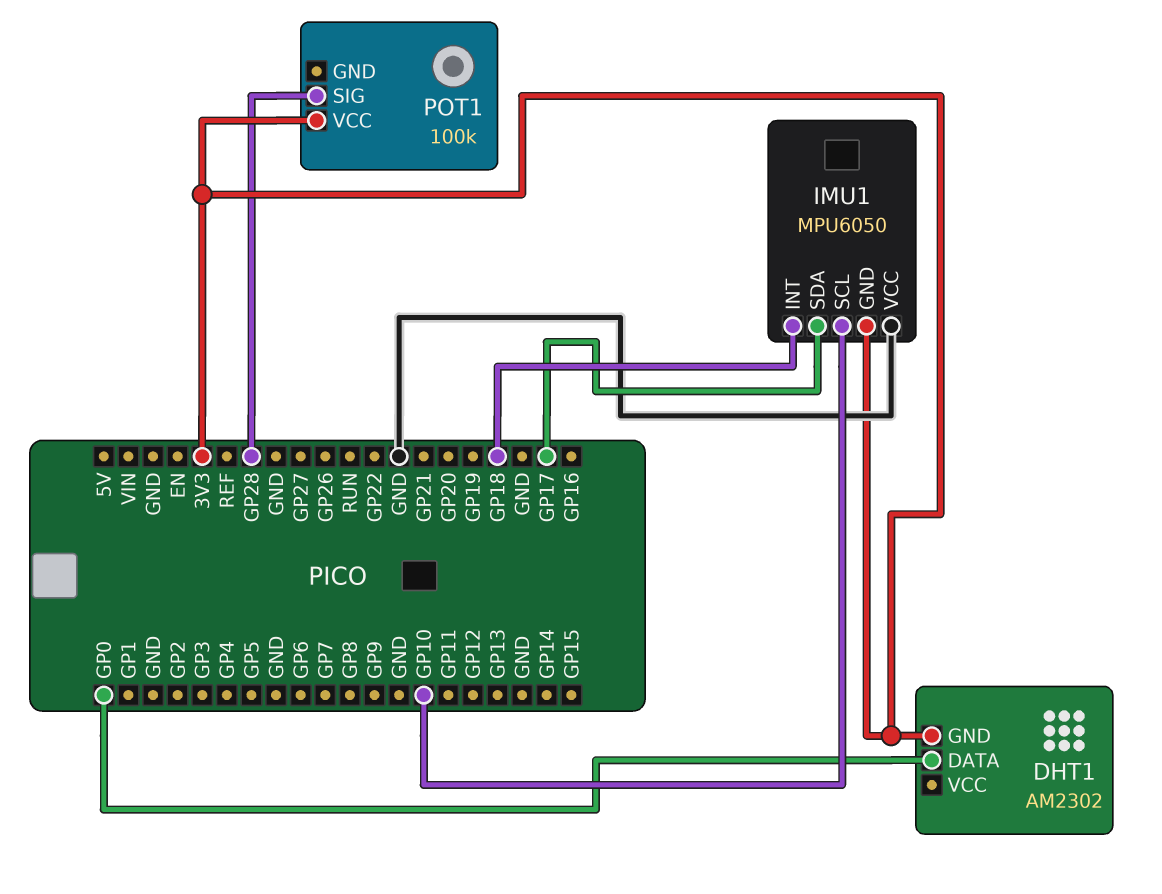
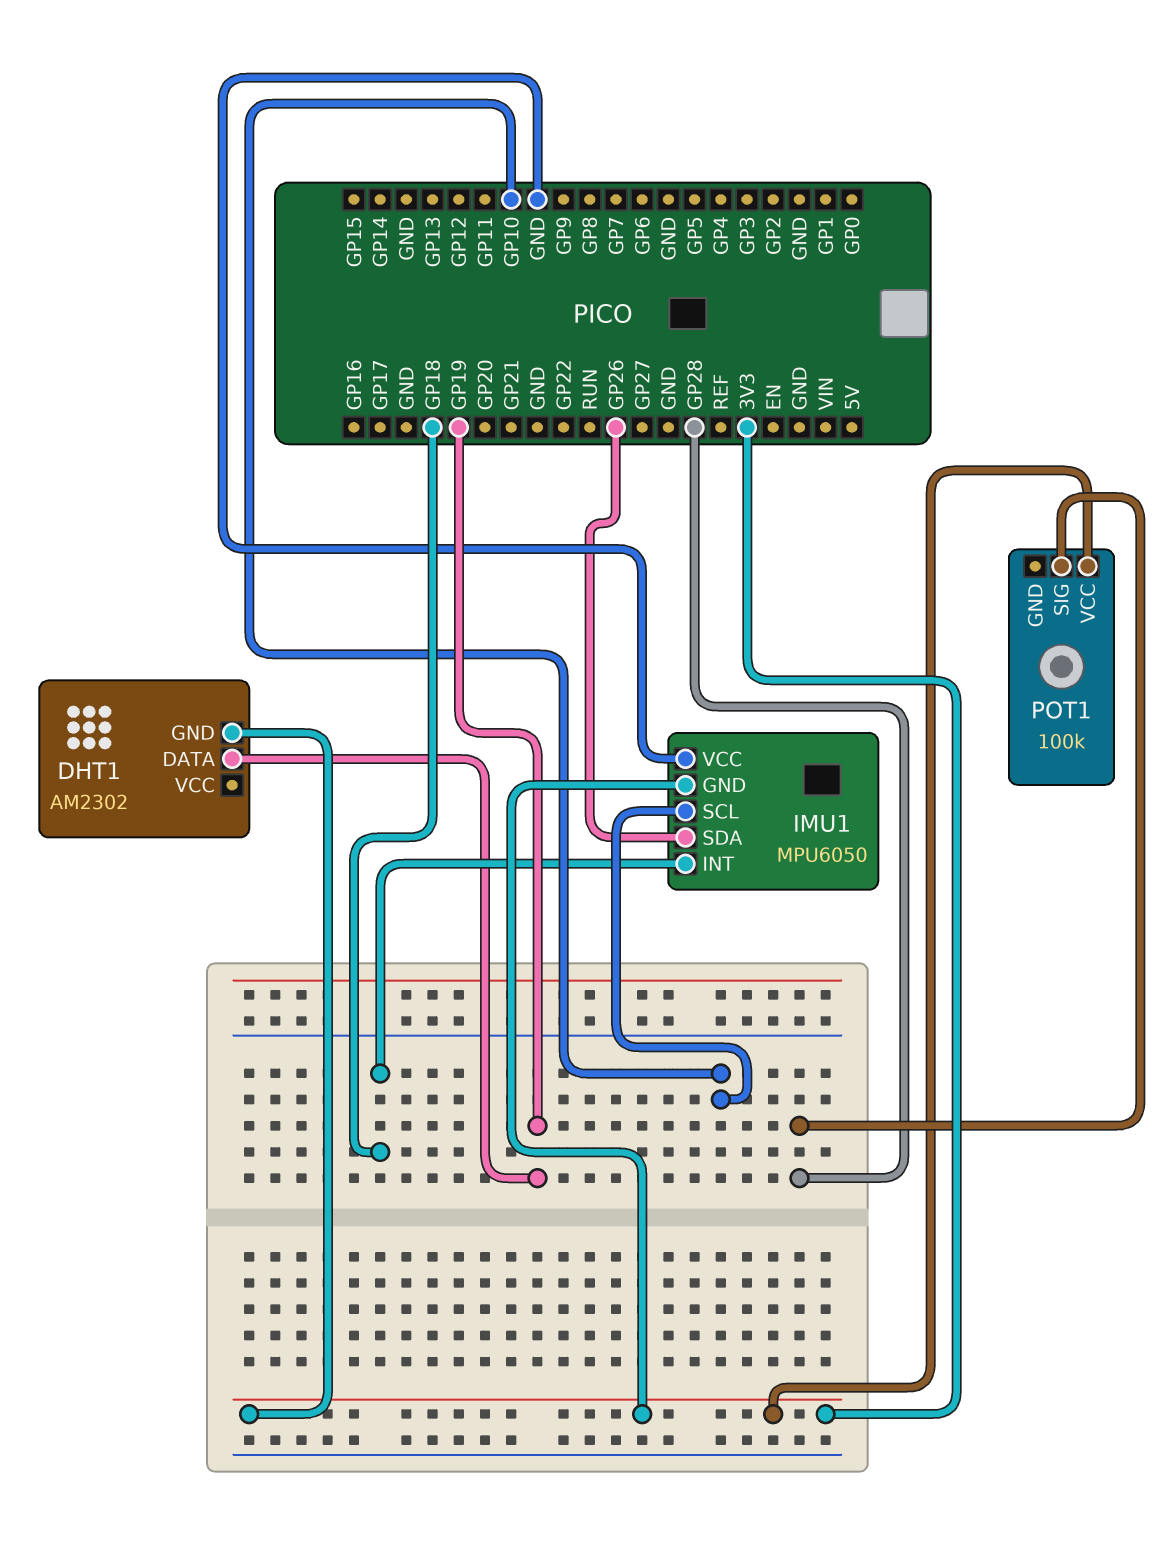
DHT1 pin DATA: GP0 -> GP19
IMU1 pin SDA: GP17 -> GP26

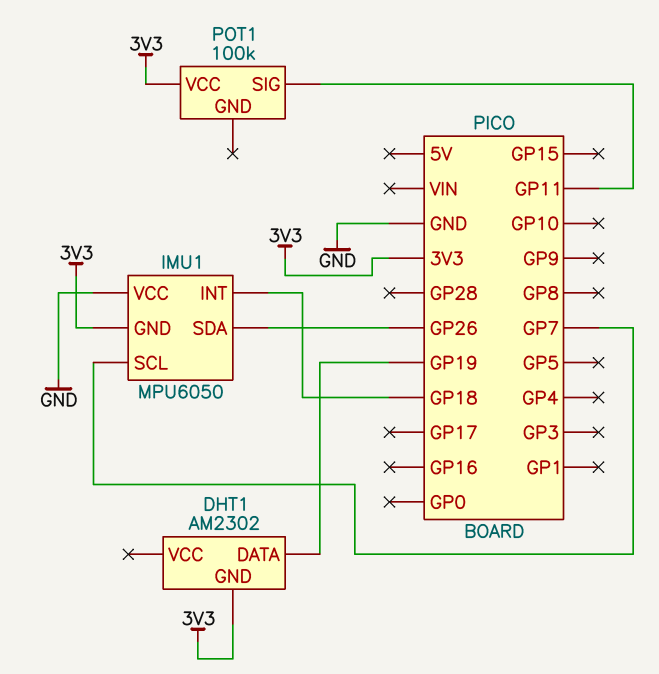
IMU1 pin SCL: GP10 -> GP7
POT1 pin SIG: GP28 -> GP11

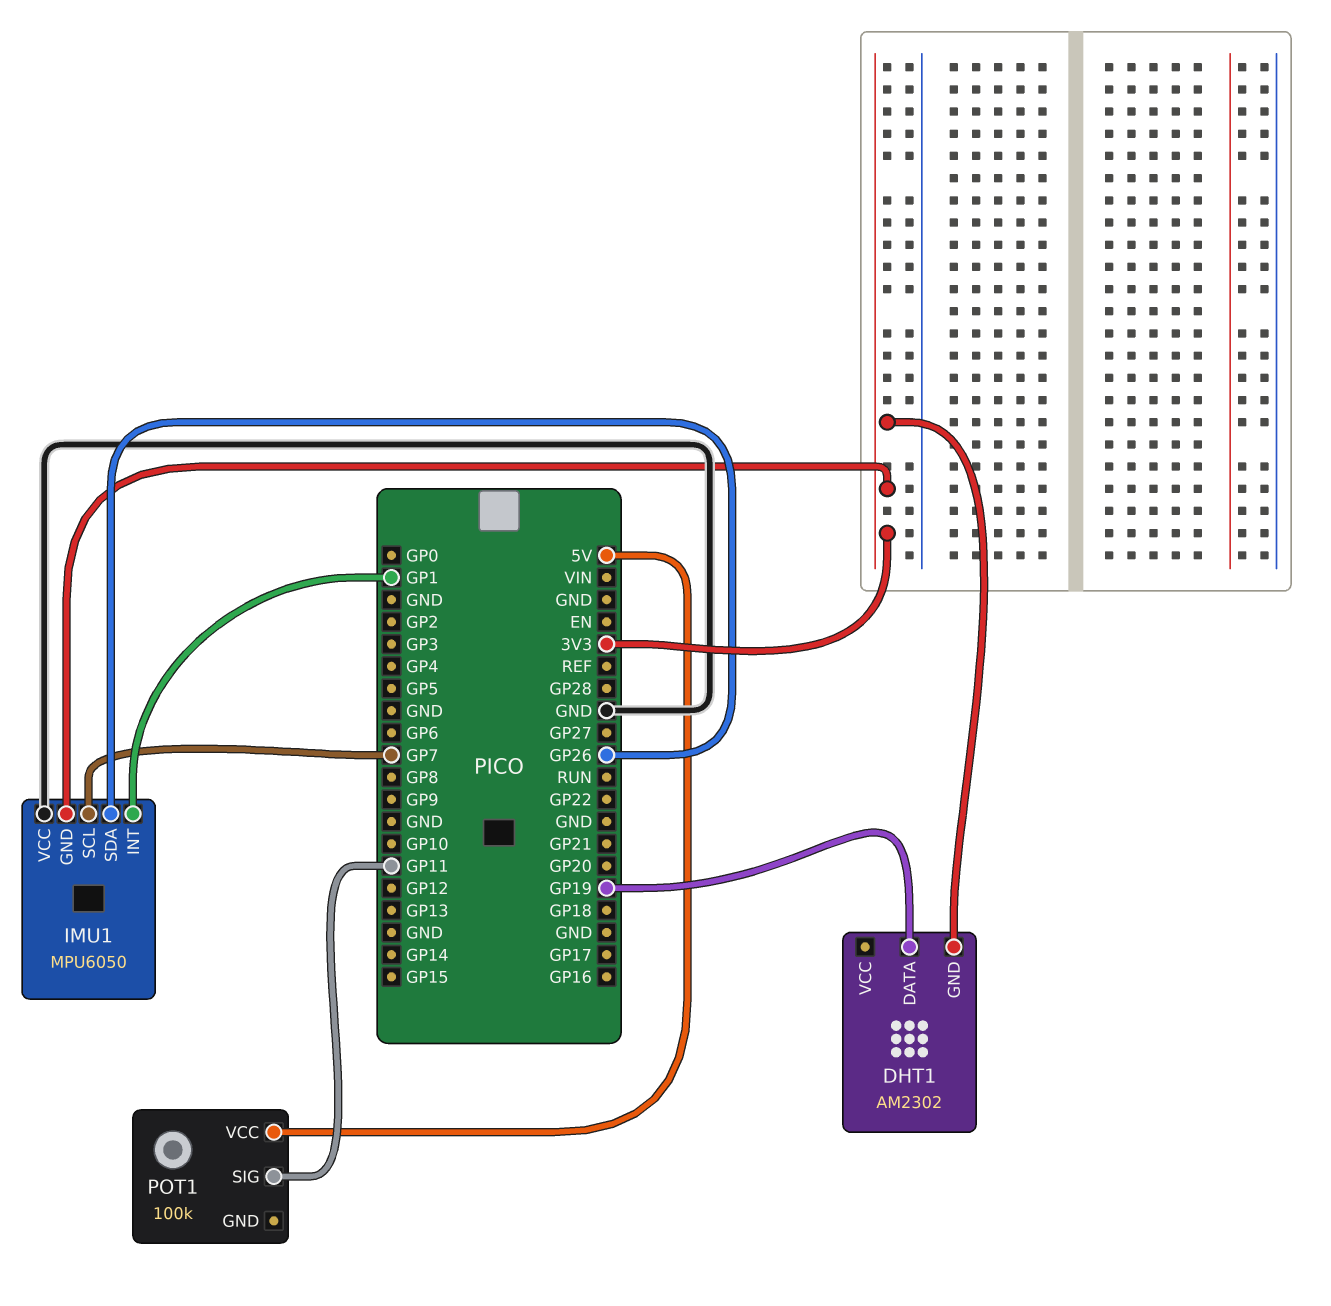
IMU1 pin INT: GP18 -> GP1
POT1 pin VCC: 3V3 -> 5V

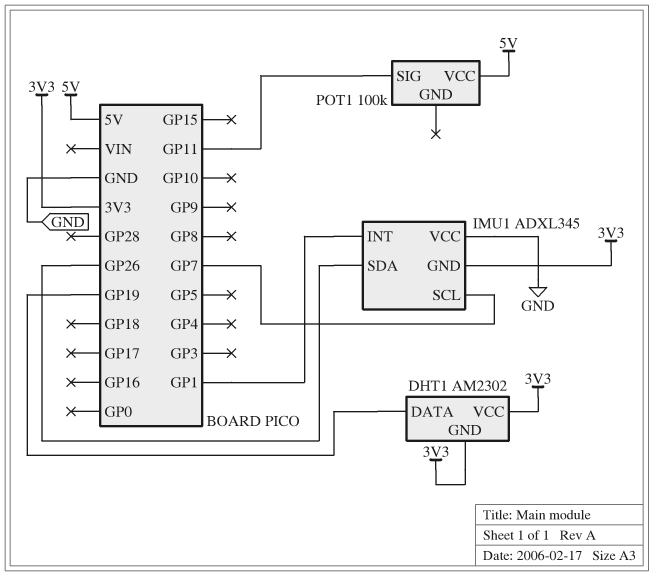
DHT1 pin VCC: none -> 3V3
IMU1: MPU6050 -> ADXL345

